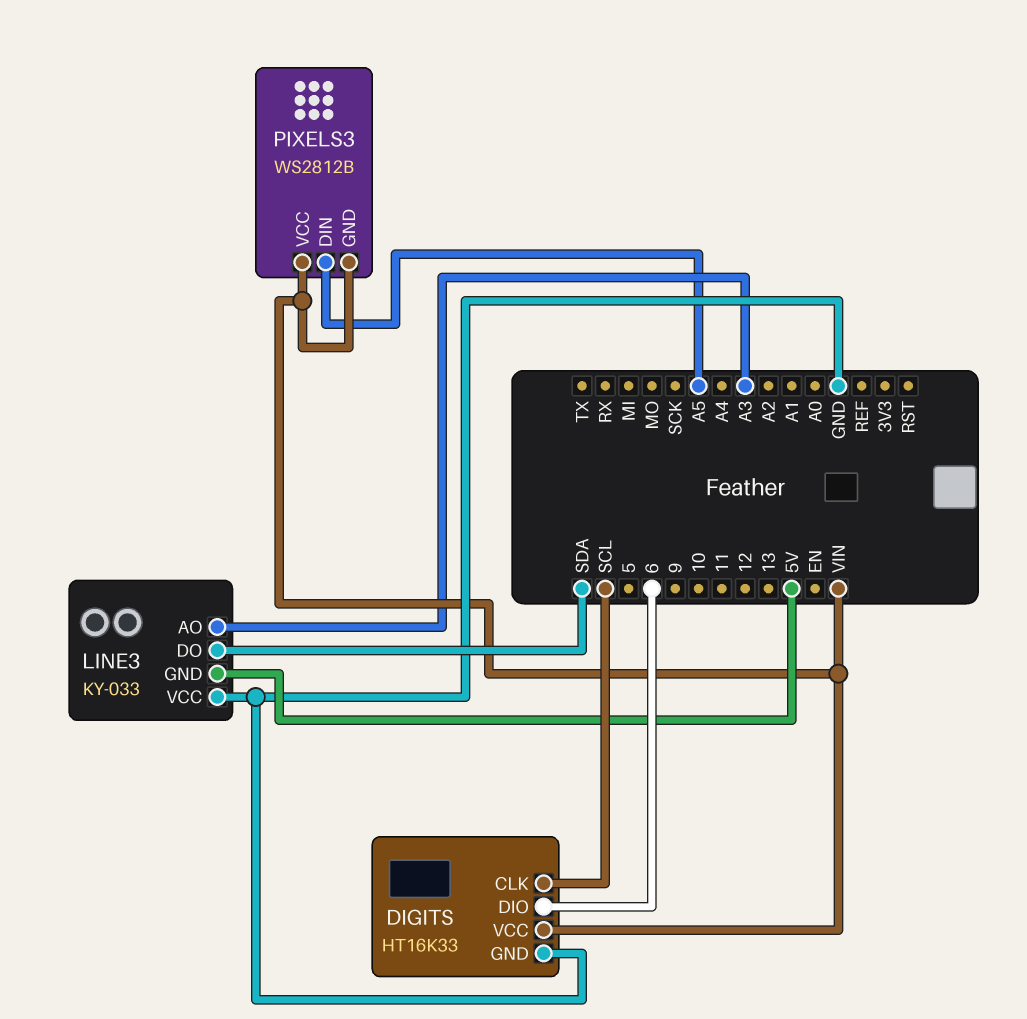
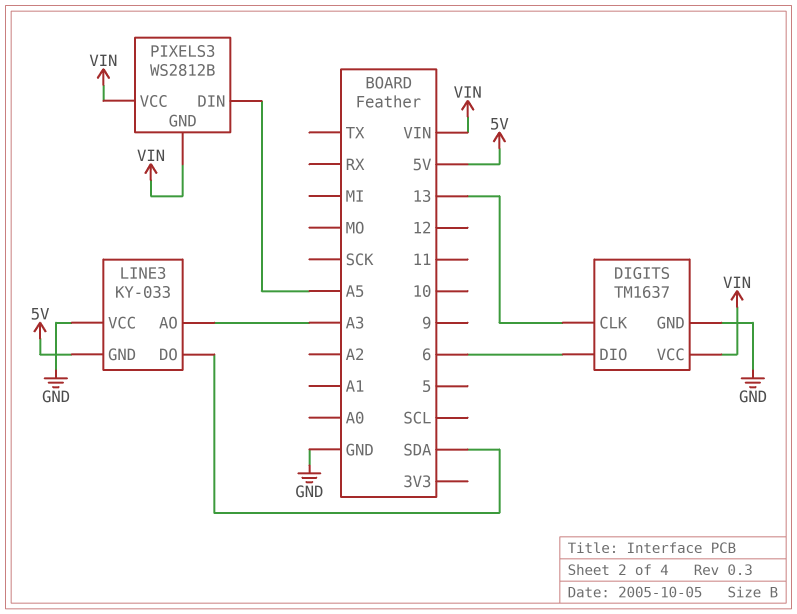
DIGITS: HT16K33 -> TM1637
DIGITS pin CLK: SCL -> 13

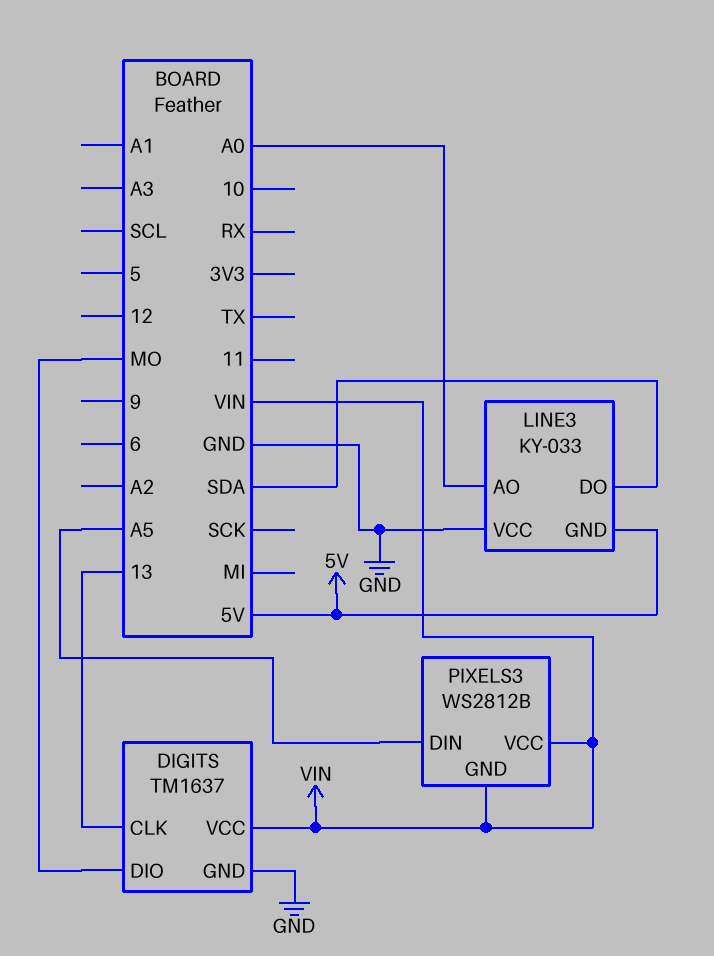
DIGITS pin DIO: 6 -> MO
LINE3 pin AO: A3 -> A0

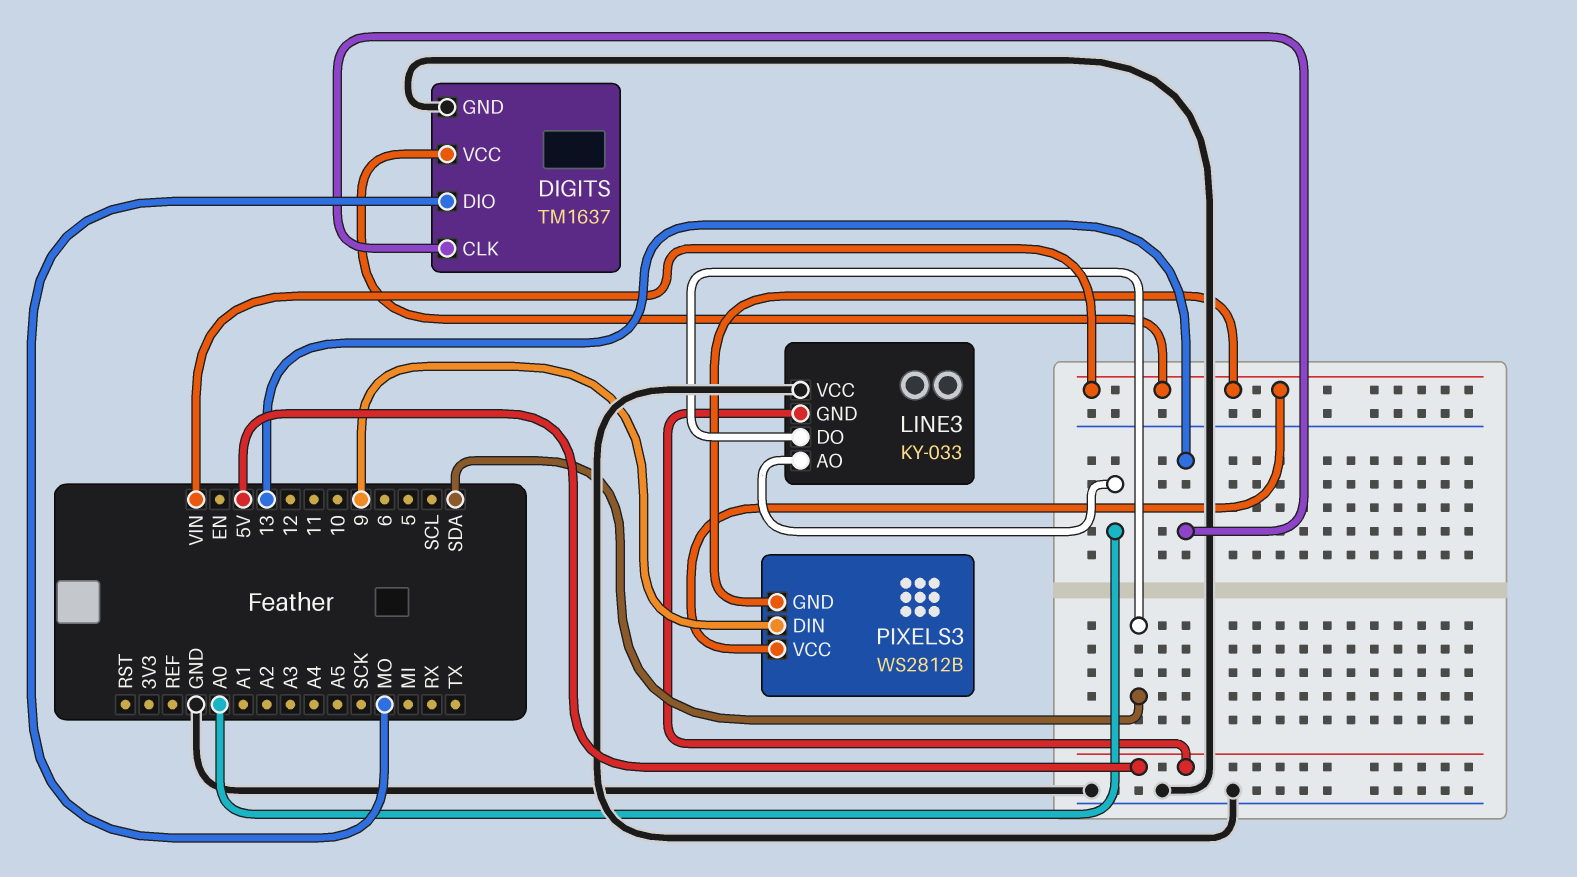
PIXELS3 pin DIN: A5 -> 9

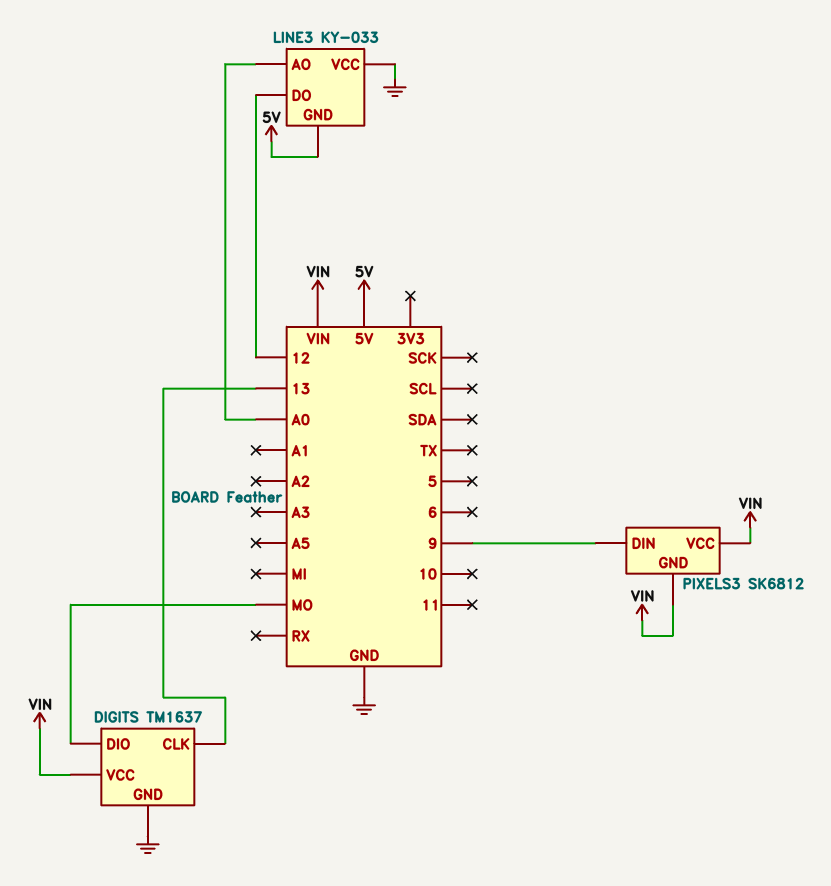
LINE3 pin DO: SDA -> 12
PIXELS3: WS2812B -> SK6812

